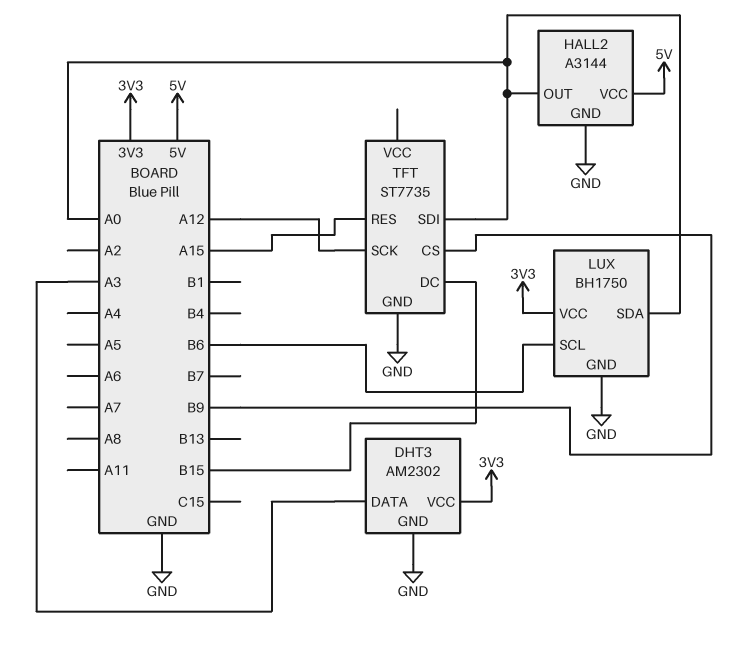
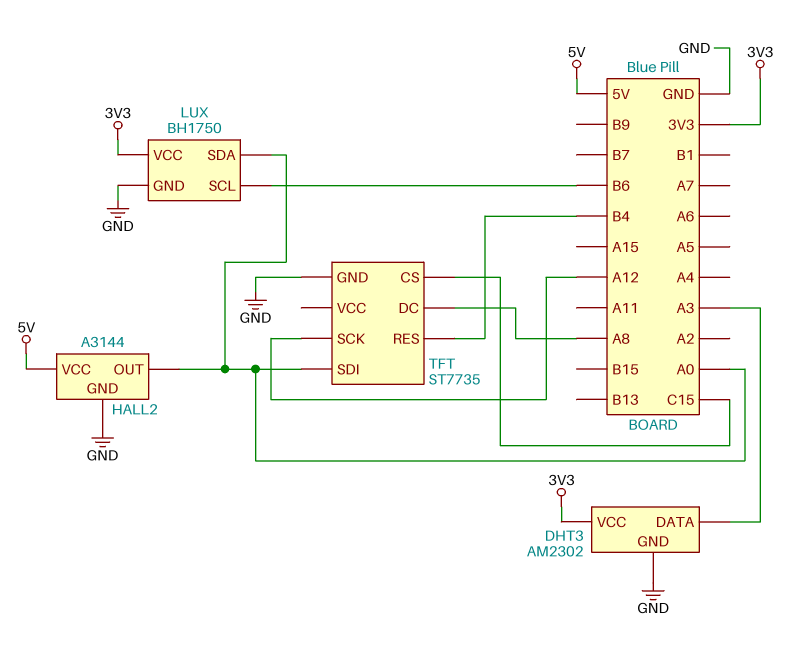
TFT pin CS: B9 -> C15
TFT pin DC: B15 -> A8
TFT pin RES: A15 -> B4

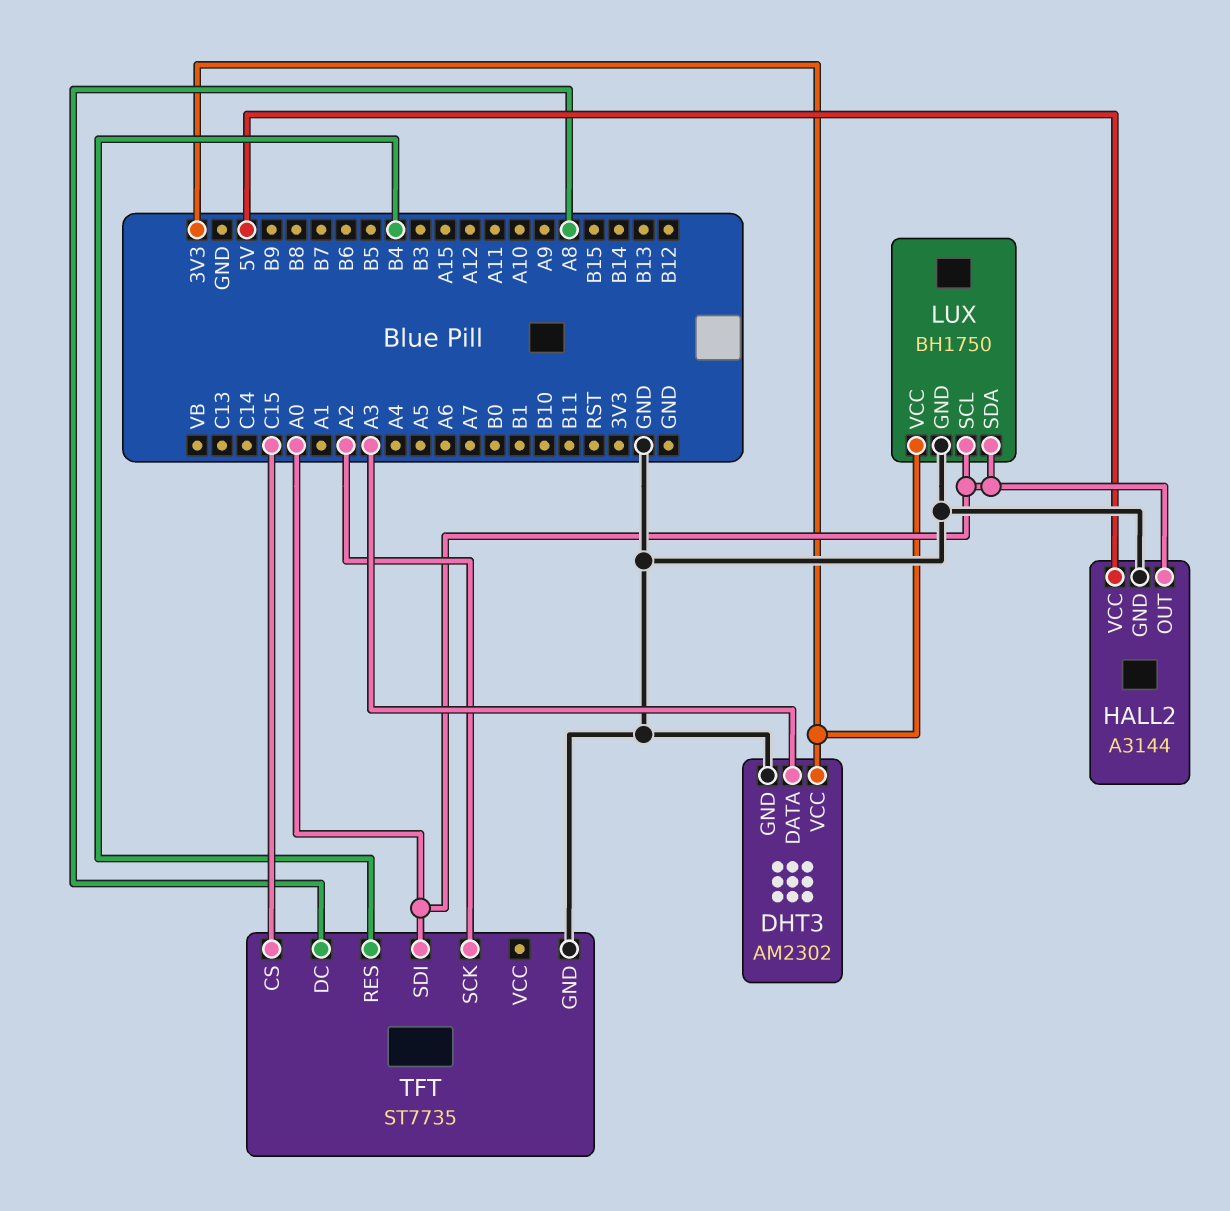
LUX pin SCL: B6 -> A0
TFT pin SCK: A12 -> A2

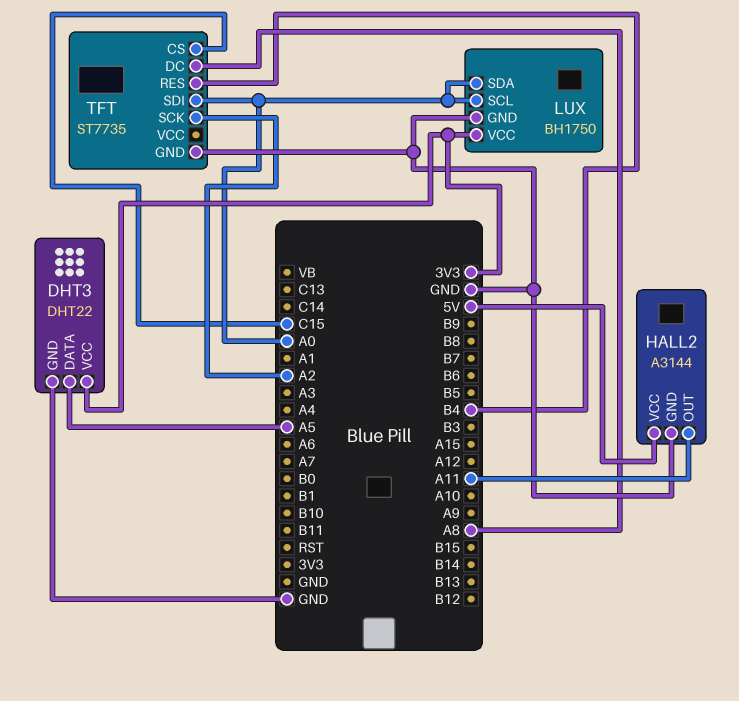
DHT3: AM2302 -> DHT22
DHT3 pin DATA: A3 -> A5
HALL2 pin OUT: A0 -> A11

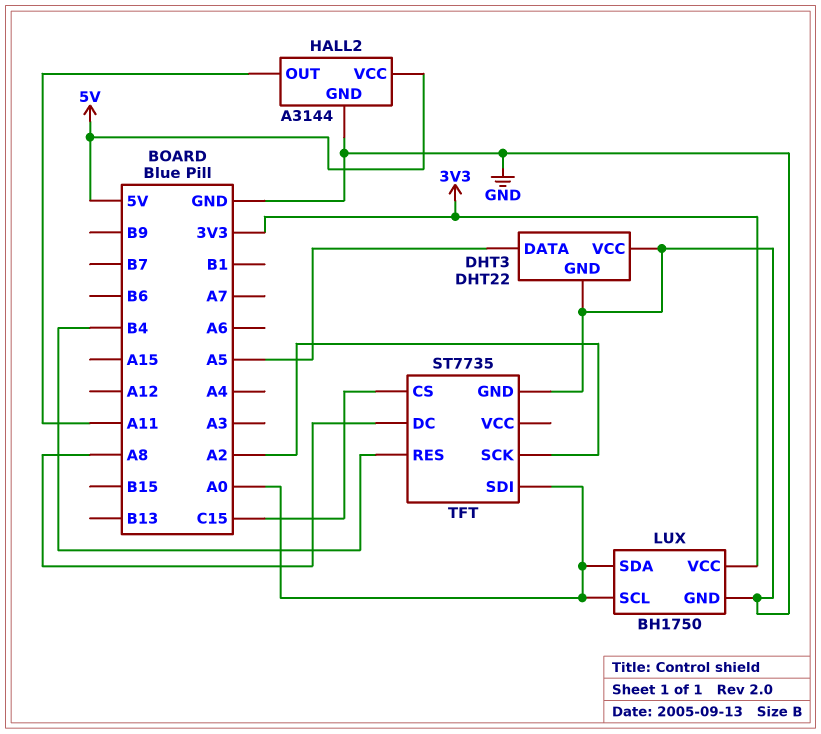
DHT3 pin VCC: 3V3 -> GND

